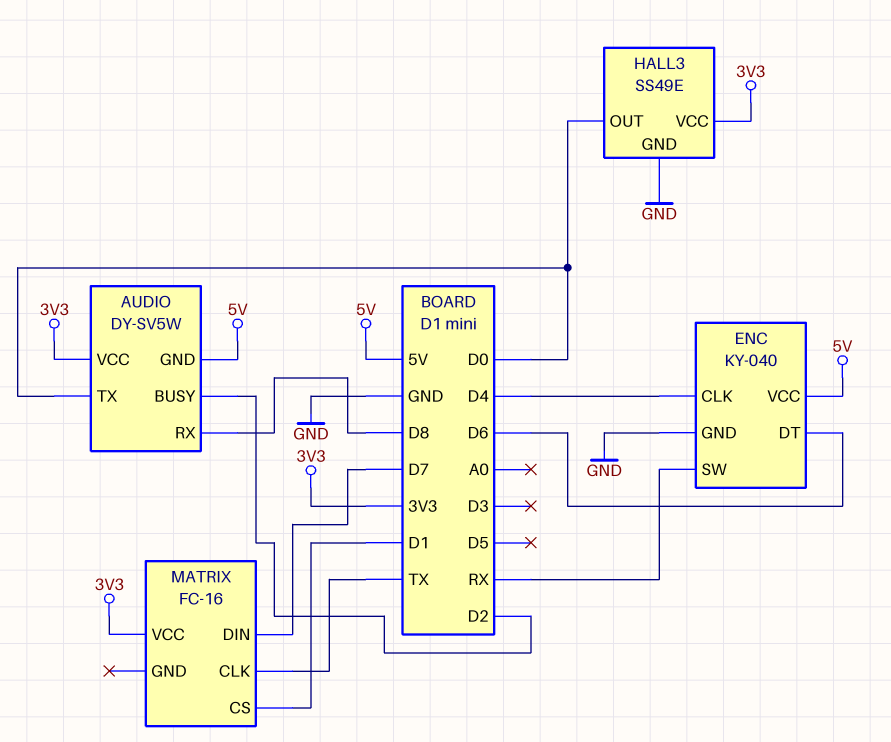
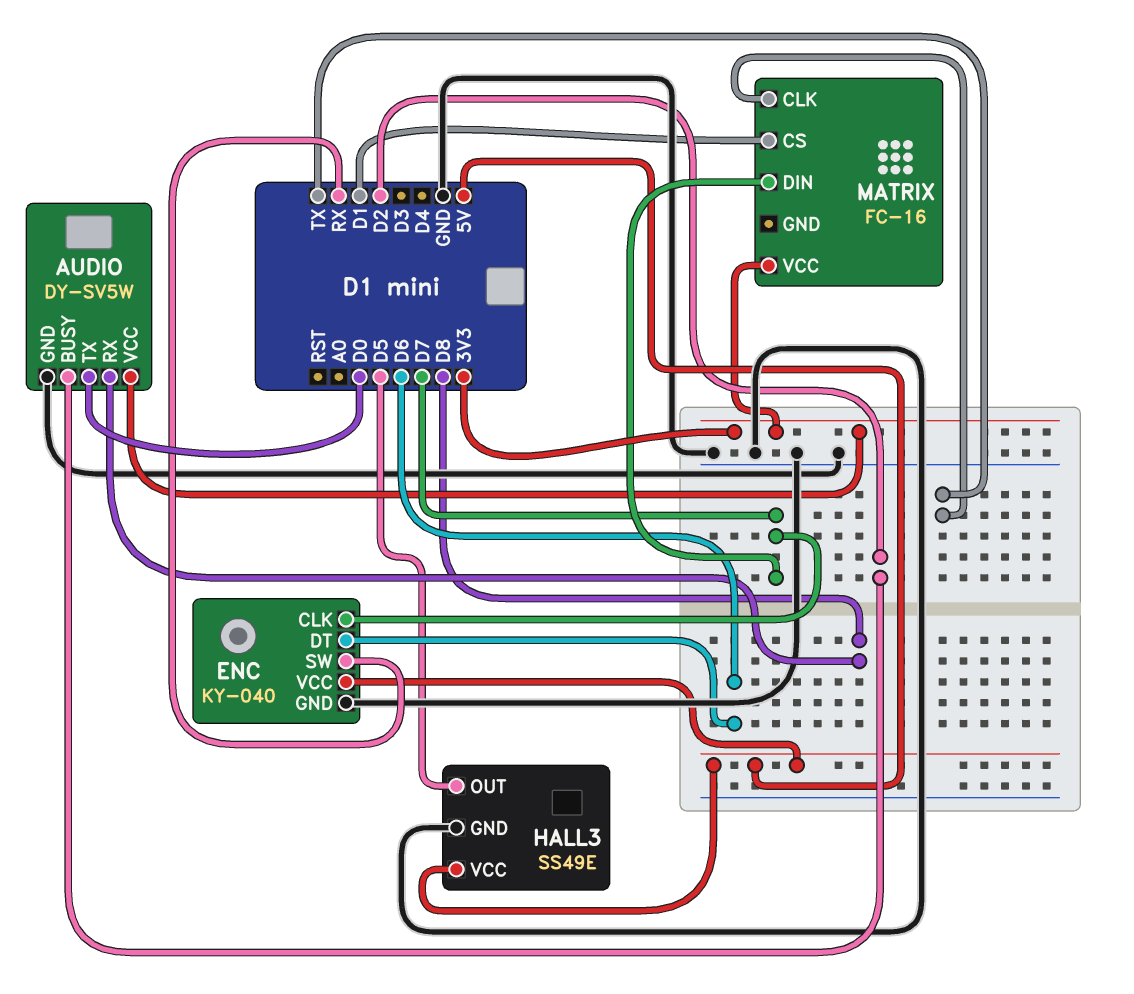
AUDIO pin GND: 5V -> GND
ENC pin CLK: D4 -> D7
HALL3 pin OUT: D0 -> D5
HALL3 pin VCC: 3V3 -> 5V

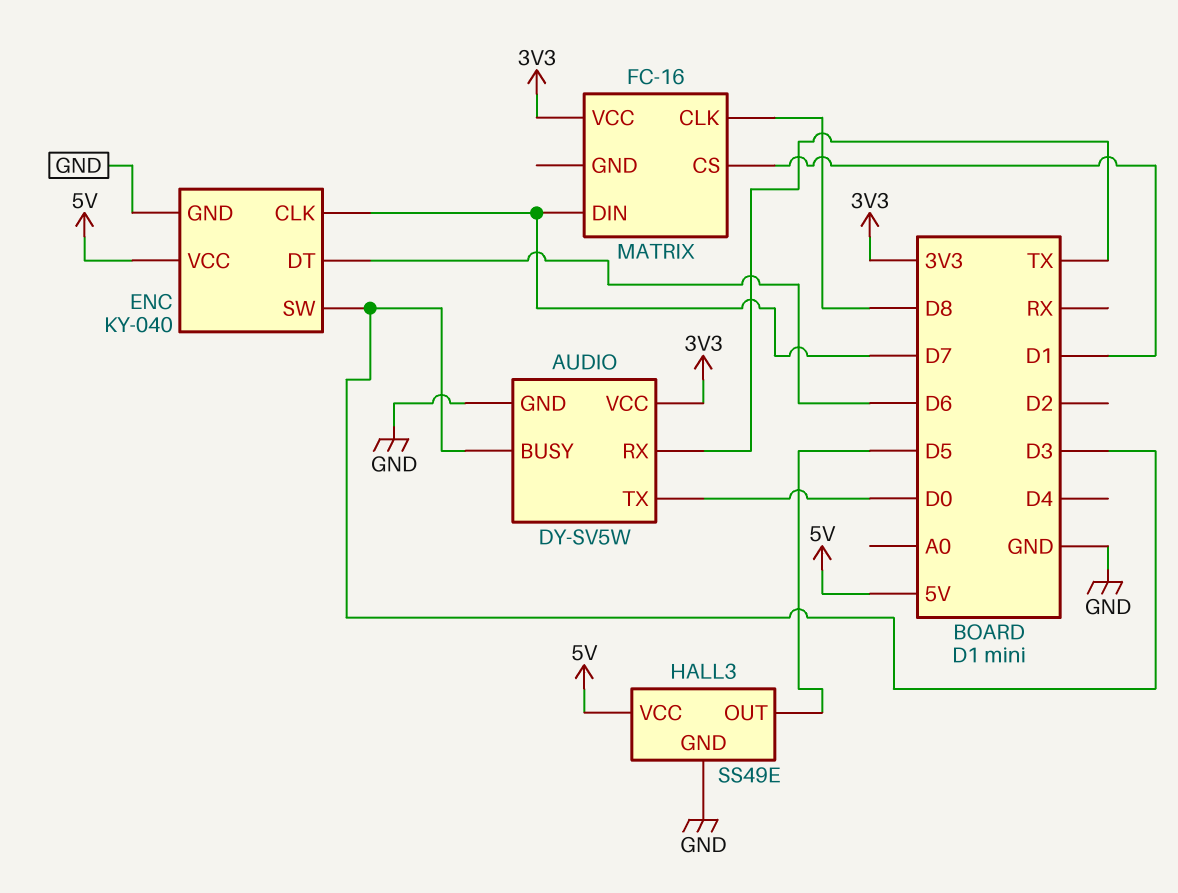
AUDIO pin BUSY: D2 -> D3
AUDIO pin RX: D8 -> TX
ENC pin SW: RX -> D3
MATRIX pin CLK: TX -> D8

